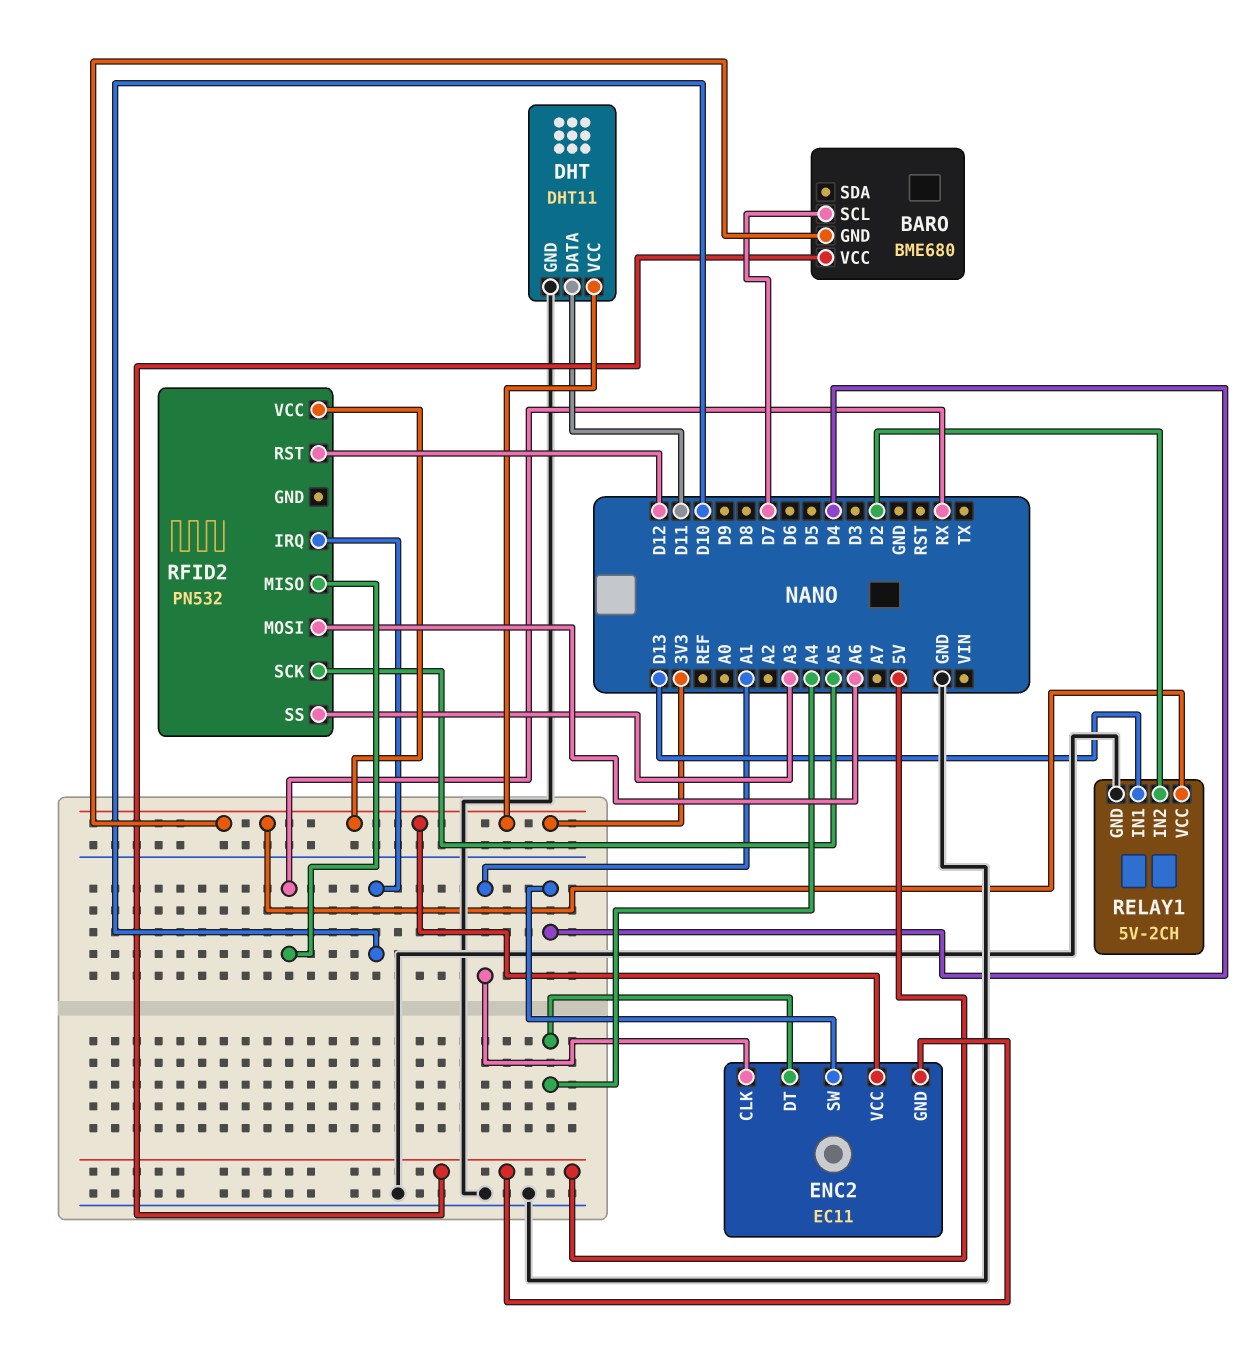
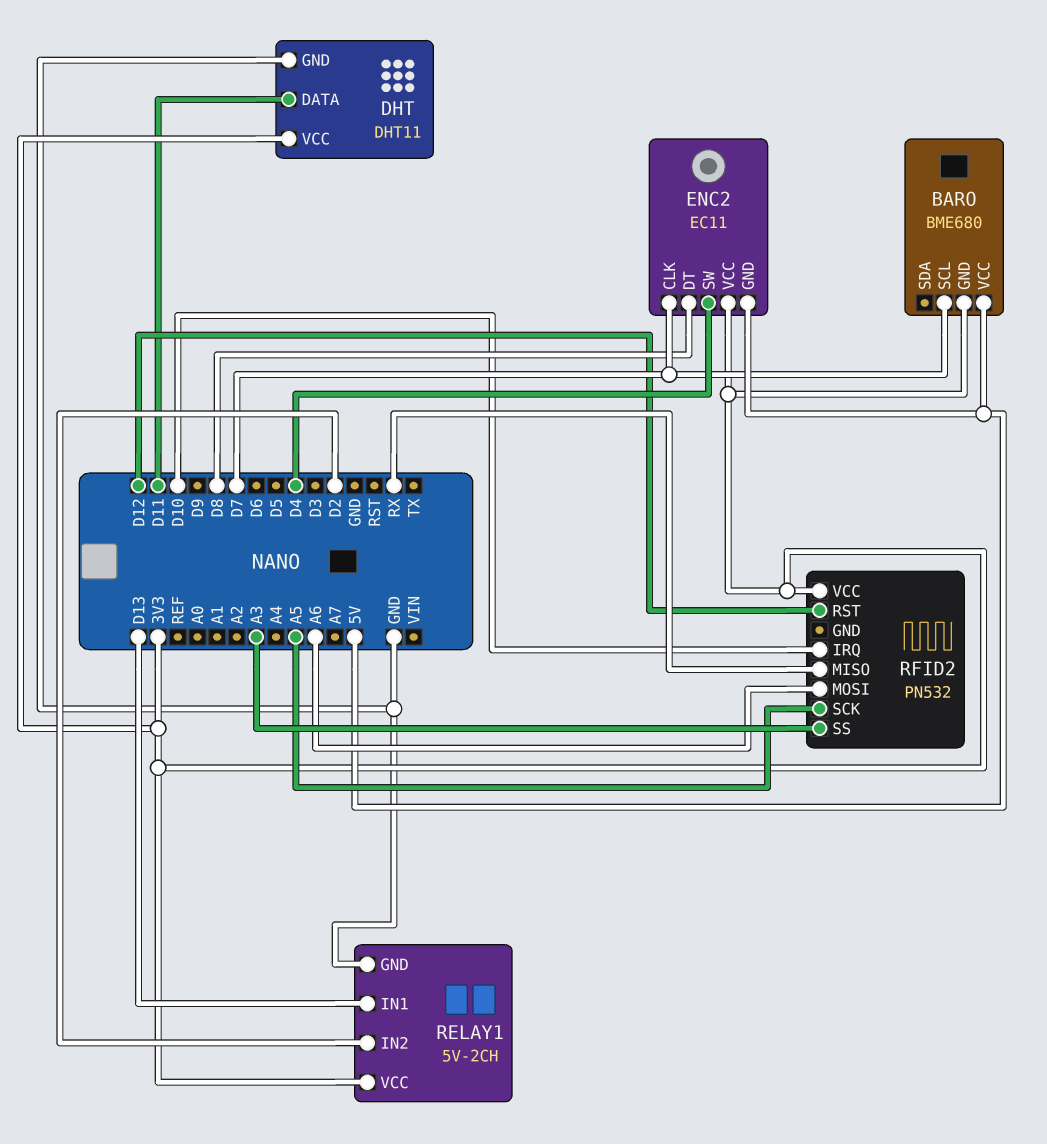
ENC2 pin CLK: A1 -> D7
ENC2 pin DT: A4 -> D8

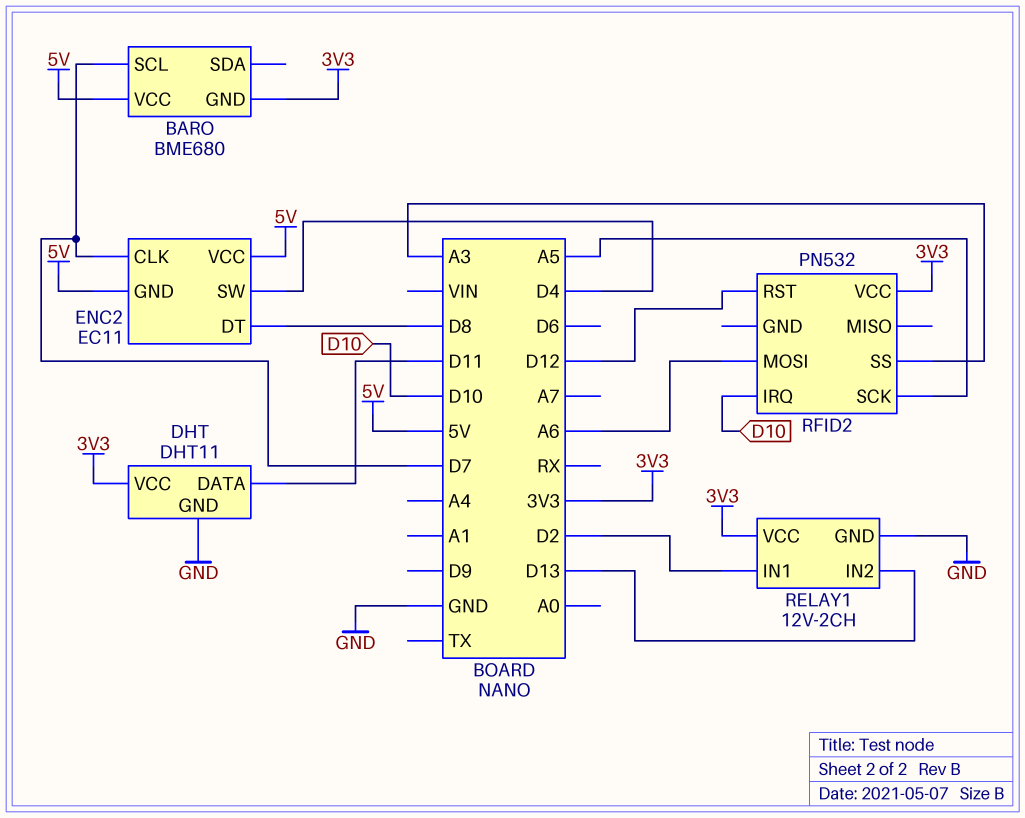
ENC2 pin VCC: 3V3 -> 5V
RELAY1: 5V-2CH -> 12V-2CH
RELAY1 pin IN1: D13 -> D2
RELAY1 pin IN2: D2 -> D13
RFID2 pin MISO: RX -> none

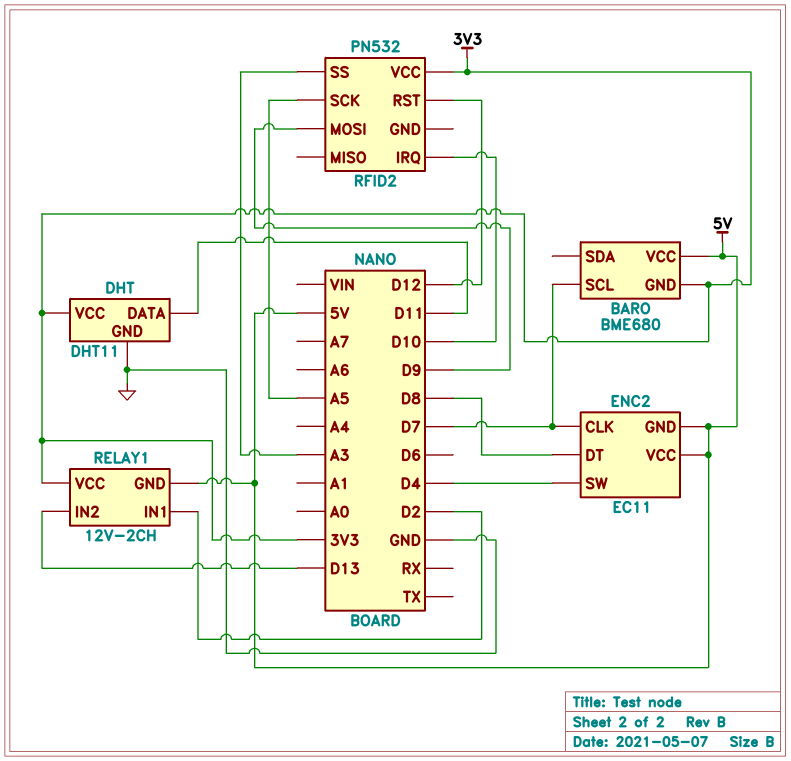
RELAY1 pin GND: GND -> 5V
RFID2 pin MOSI: A6 -> D9

